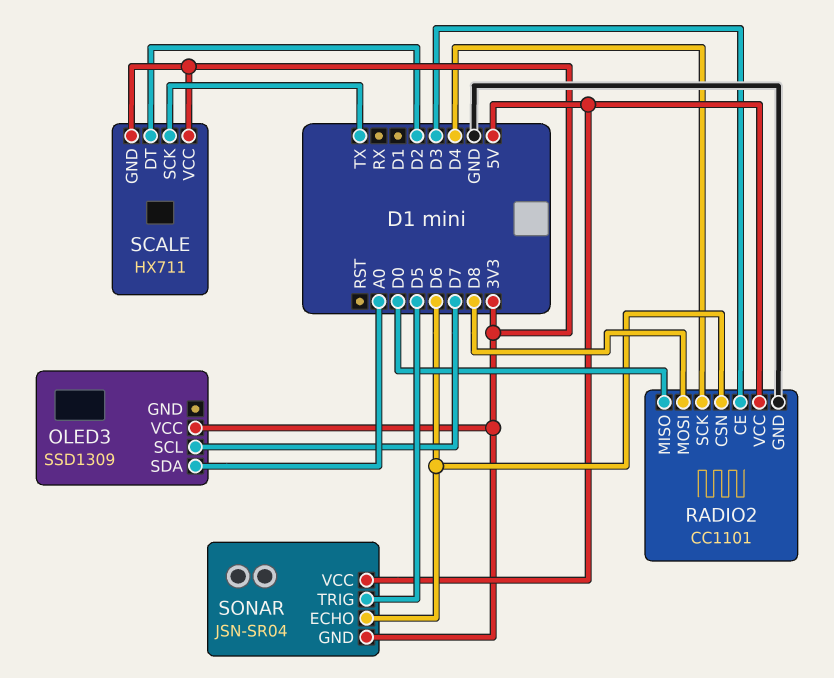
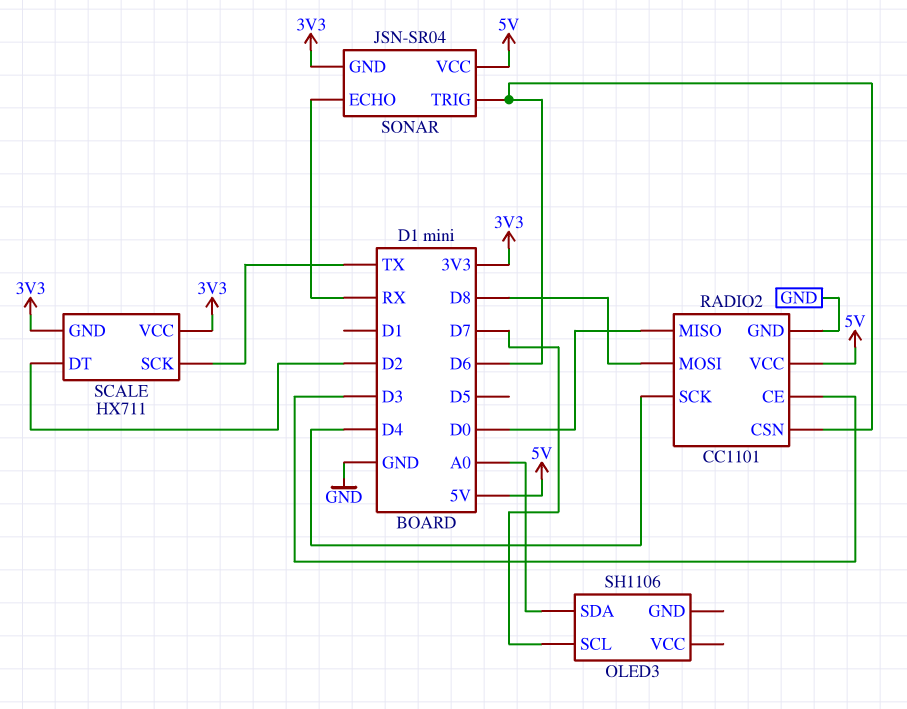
OLED3: SSD1309 -> SH1106
OLED3 pin VCC: 3V3 -> none
SONAR pin ECHO: D6 -> RX
SONAR pin TRIG: D5 -> D6

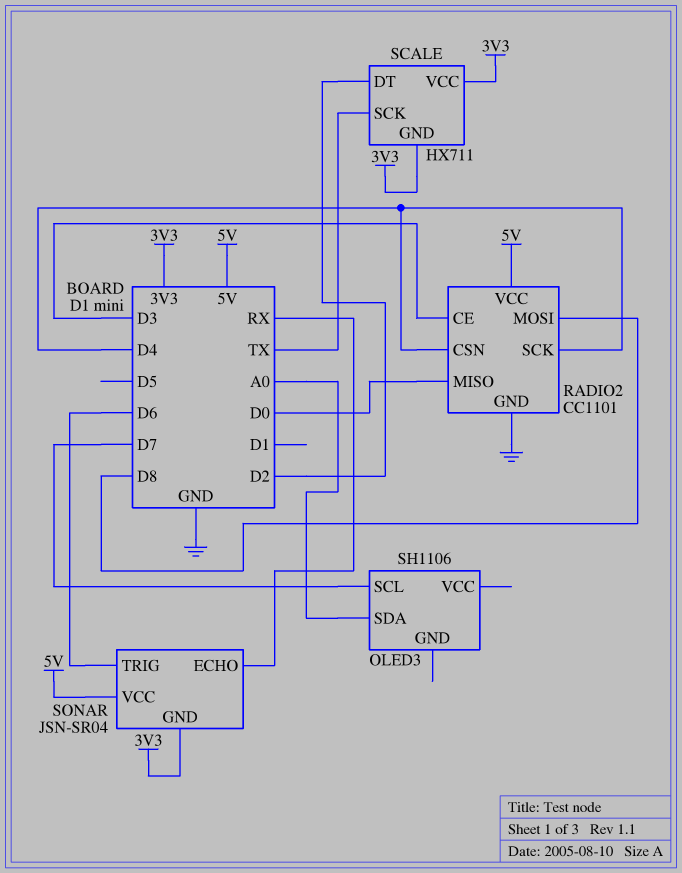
RADIO2 pin CSN: D6 -> D4

